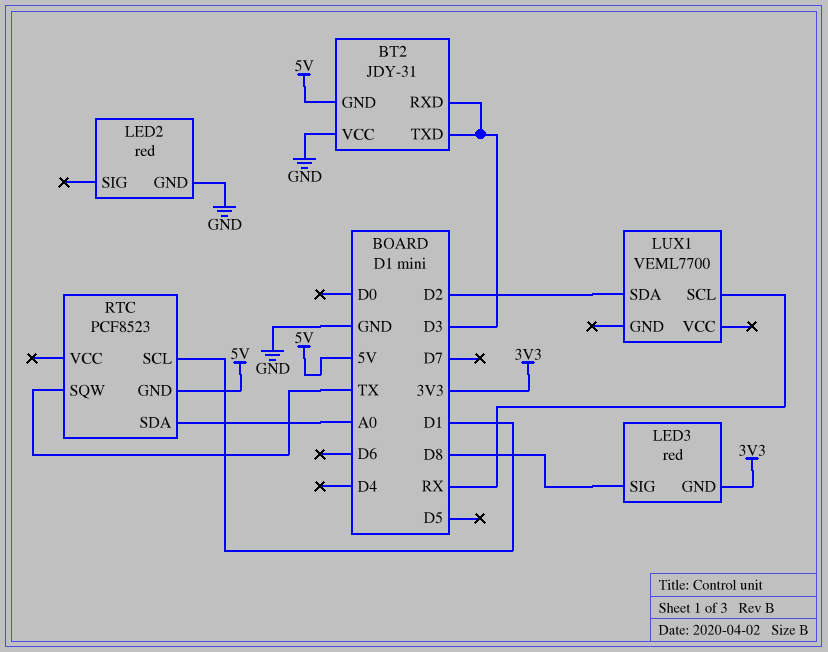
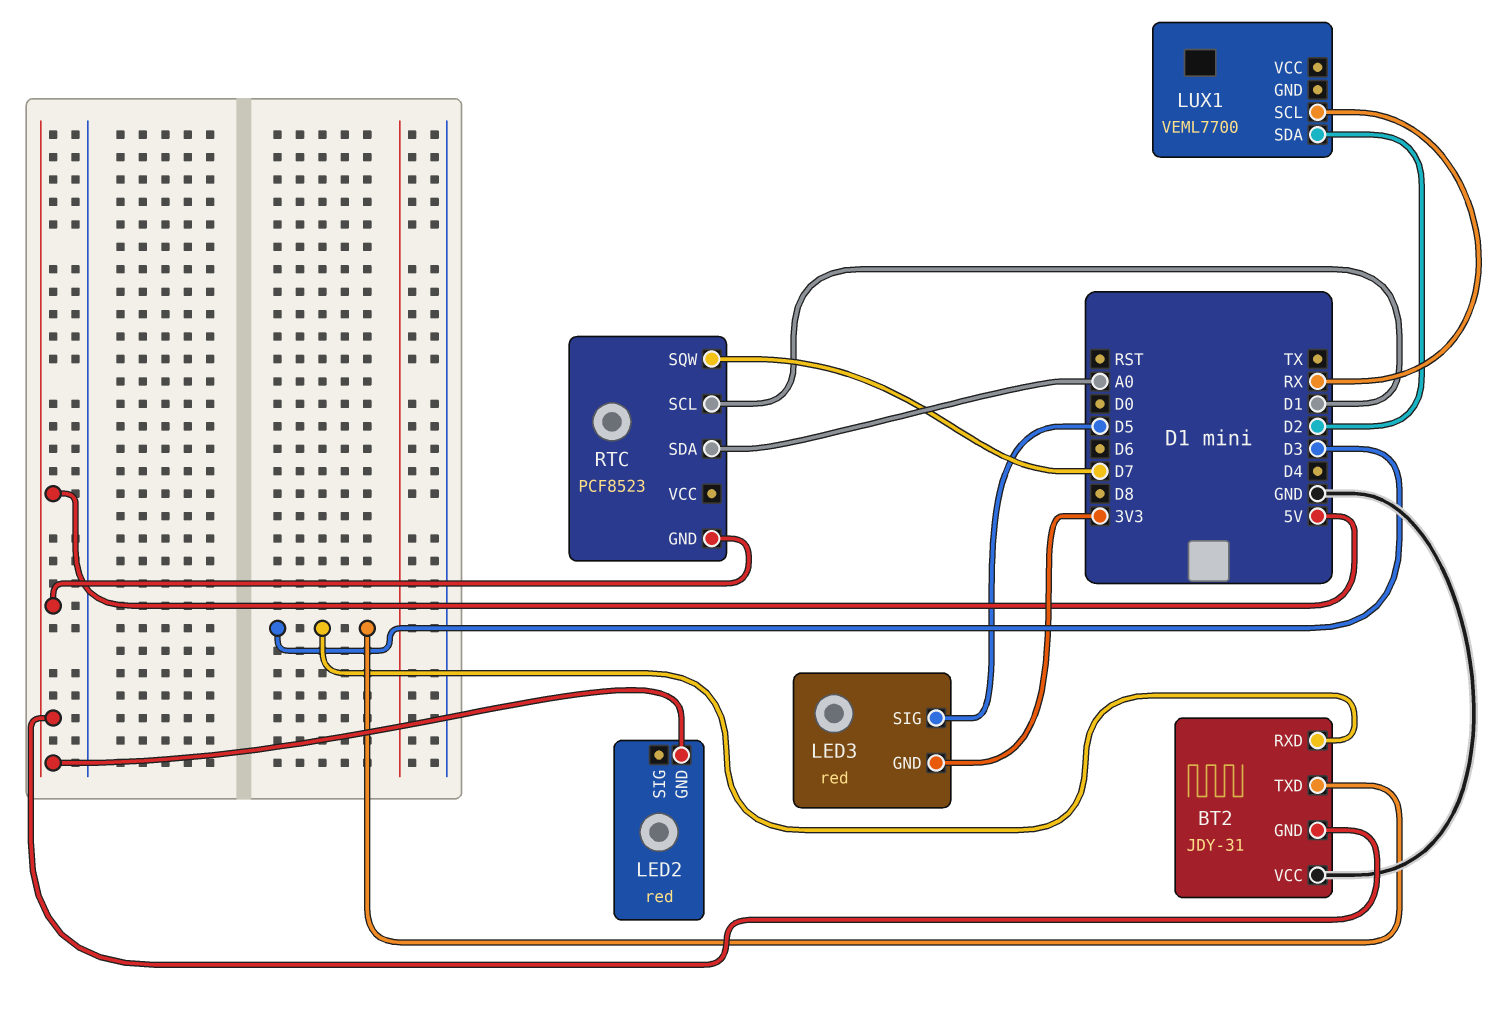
LED2 pin GND: GND -> 5V
LED3 pin SIG: D8 -> D5
RTC pin SQW: TX -> D7

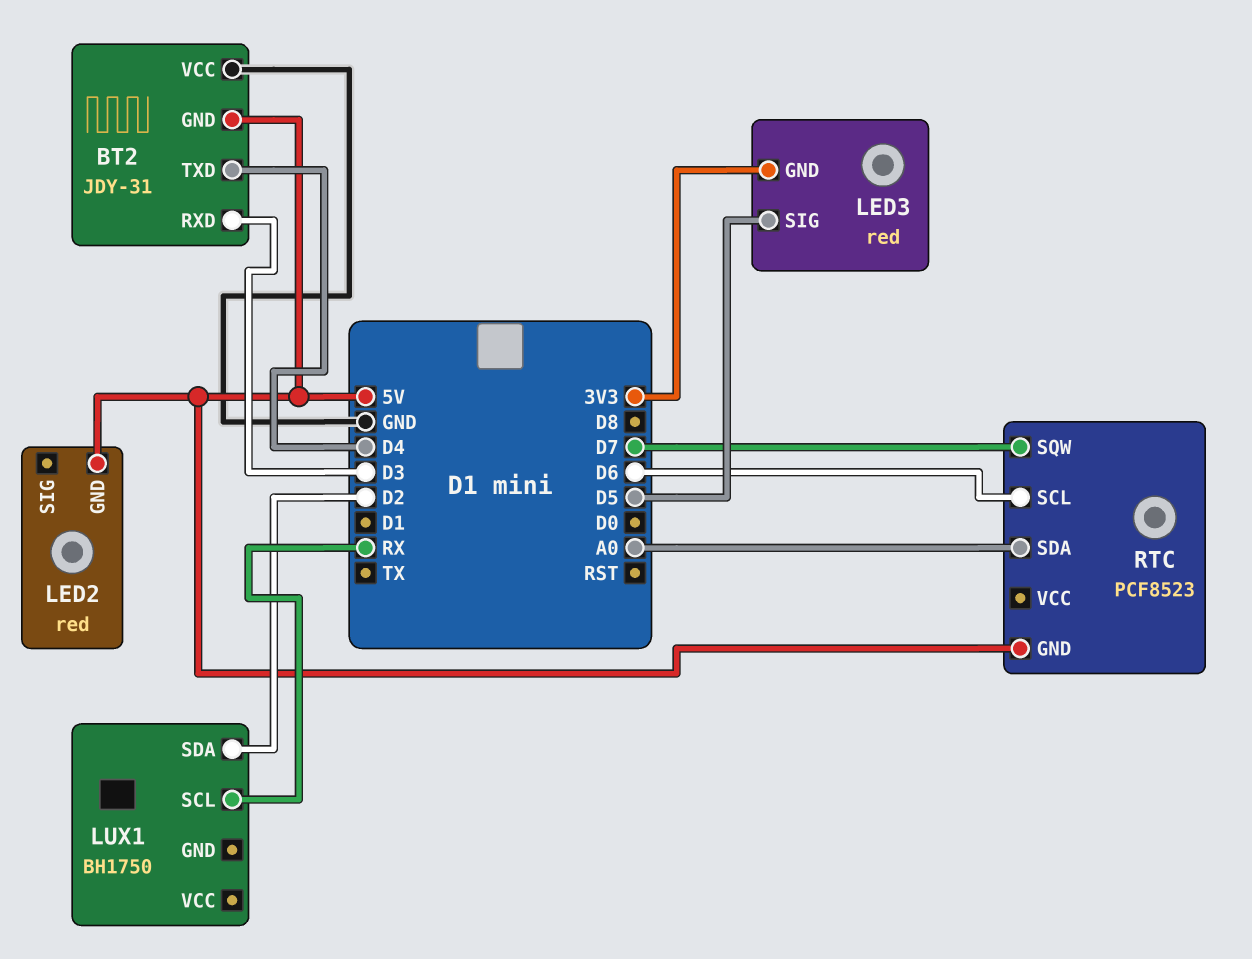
BT2 pin TXD: D3 -> D4
LUX1: VEML7700 -> BH1750
RTC pin SCL: D1 -> D6

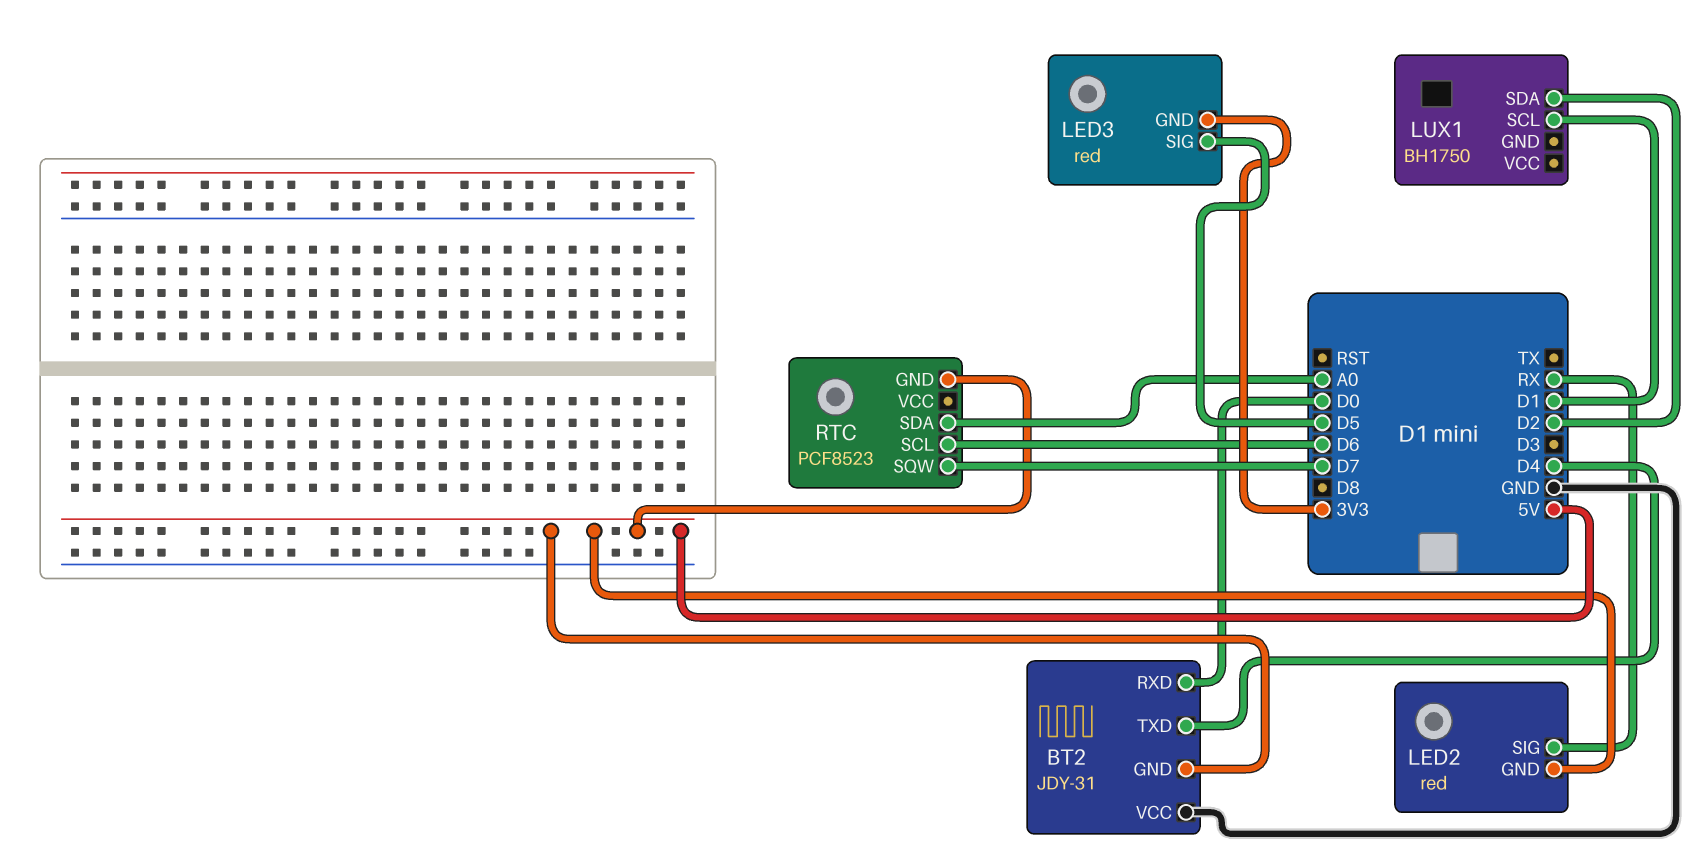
BT2 pin RXD: D3 -> D0
LED2 pin SIG: none -> RX
LUX1 pin SCL: RX -> D1

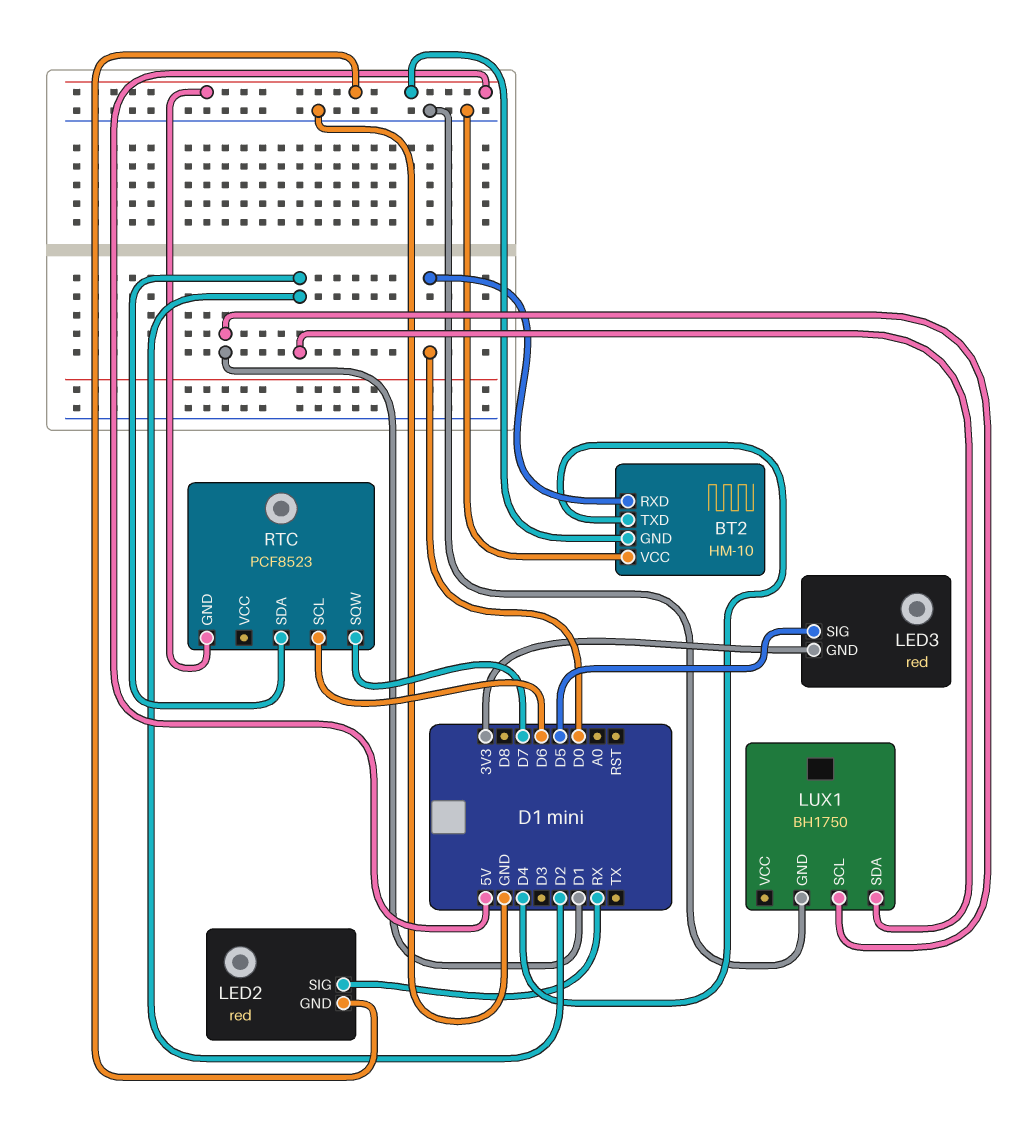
BT2: JDY-31 -> HM-10
LUX1 pin GND: none -> GND
RTC pin SDA: A0 -> D2

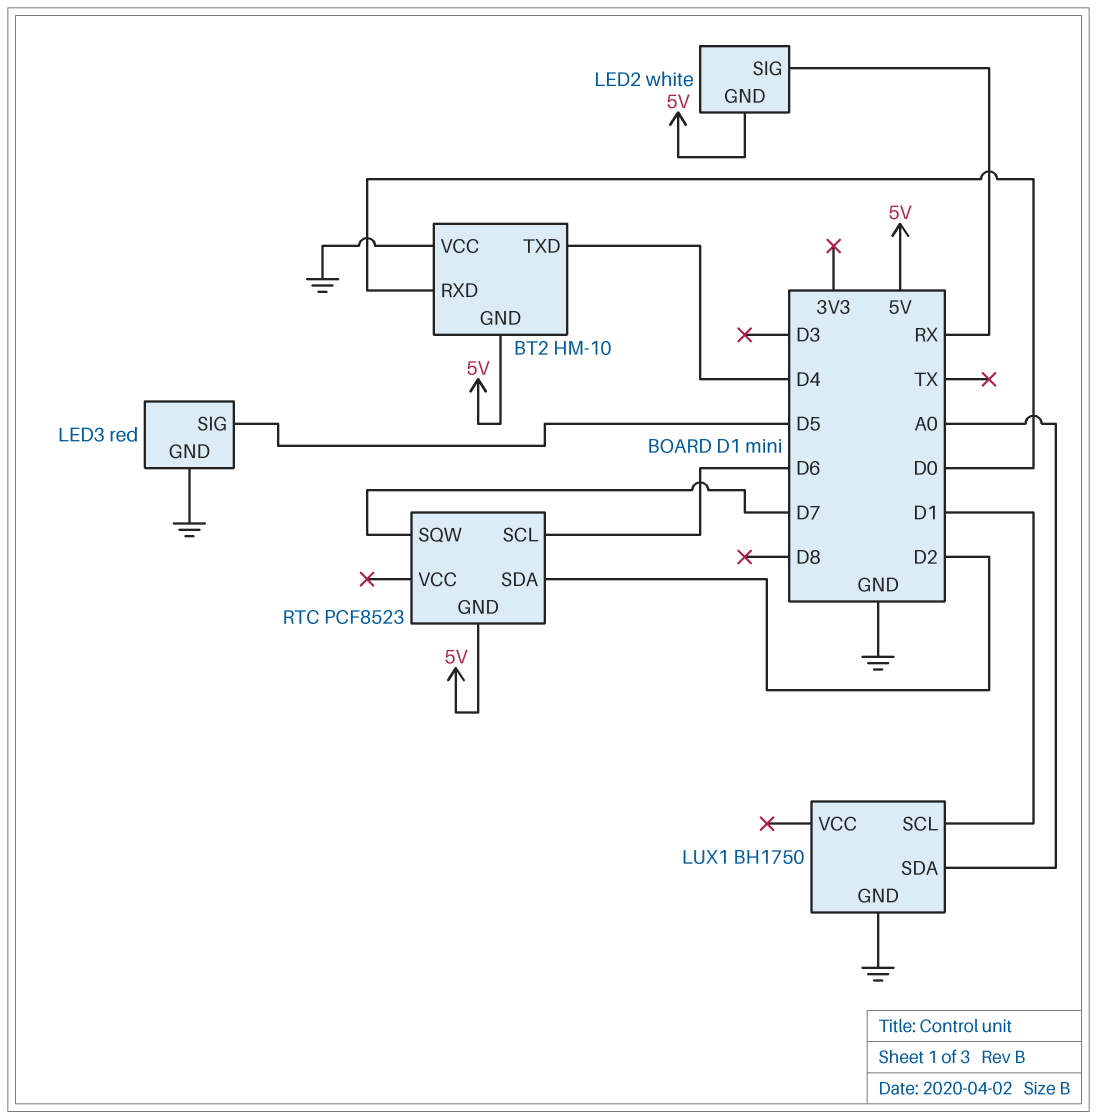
LED2: red -> white
LED3 pin GND: 3V3 -> GND
LUX1 pin SDA: D2 -> A0

